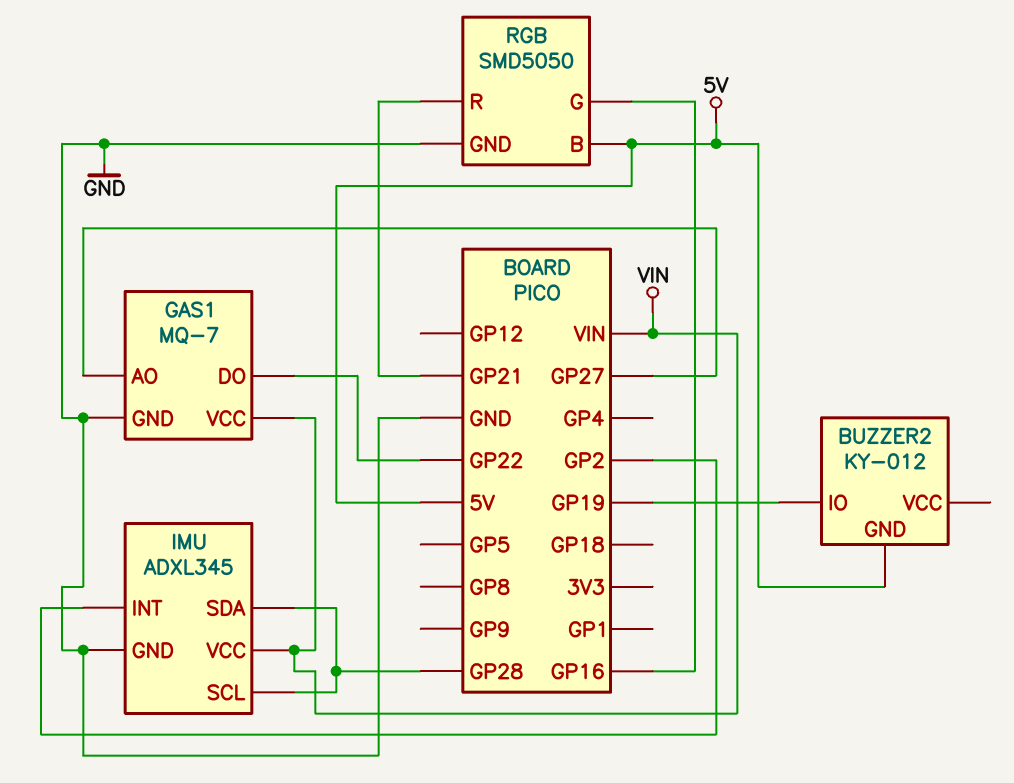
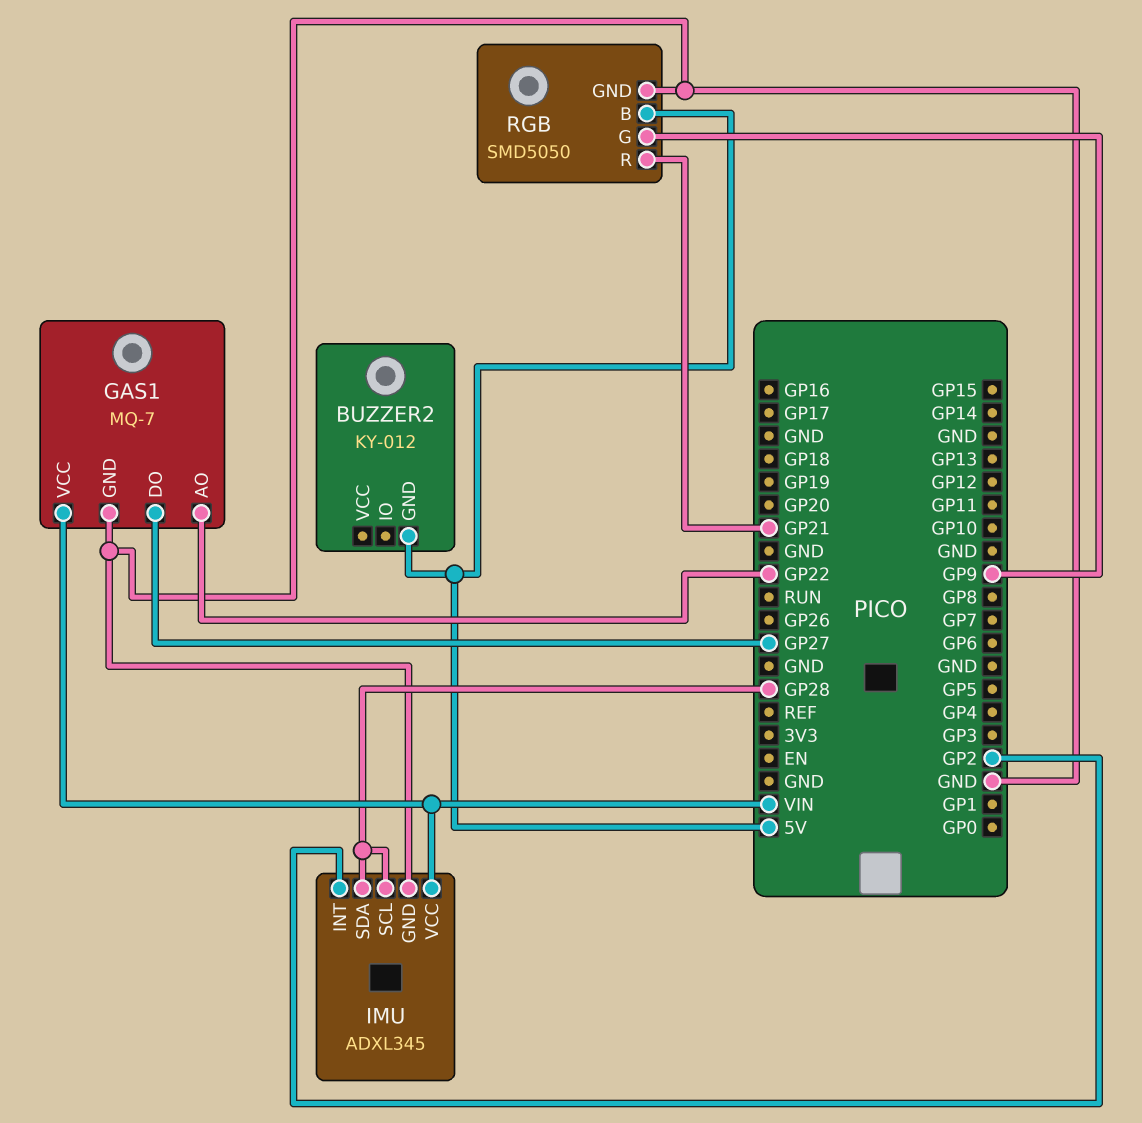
BUZZER2 pin IO: GP19 -> none
GAS1 pin AO: GP27 -> GP22
GAS1 pin DO: GP22 -> GP27
RGB pin G: GP16 -> GP9

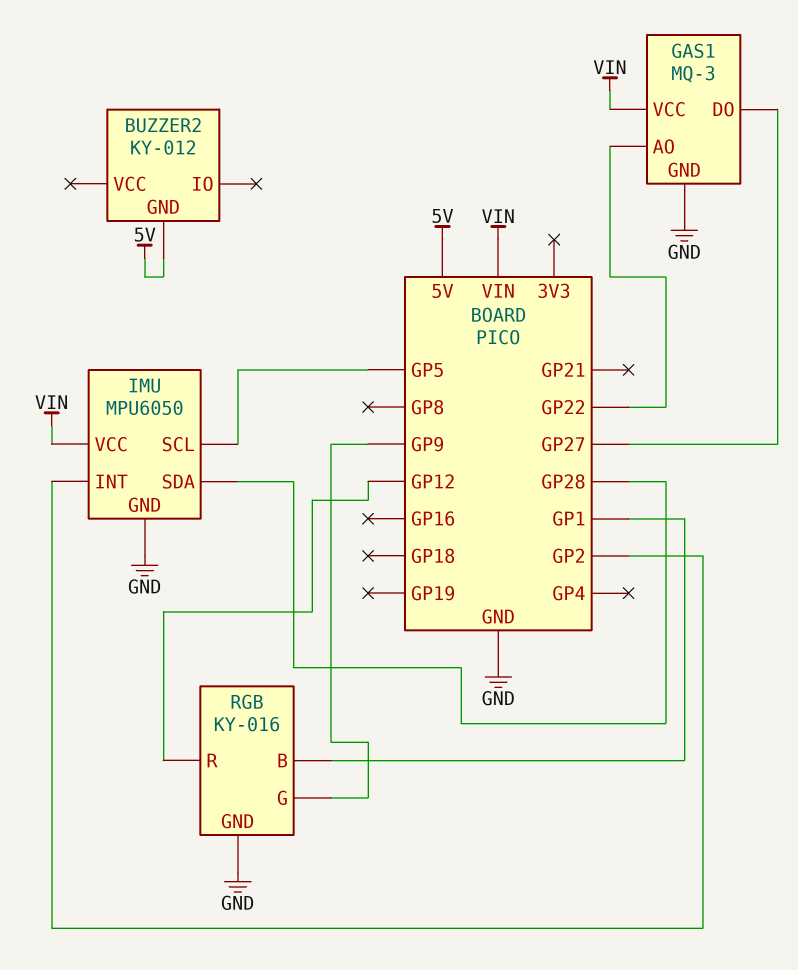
GAS1: MQ-7 -> MQ-3
IMU: ADXL345 -> MPU6050
IMU pin SCL: GP28 -> GP5
RGB: SMD5050 -> KY-016
RGB pin B: 5V -> GP1
RGB pin R: GP21 -> GP12

